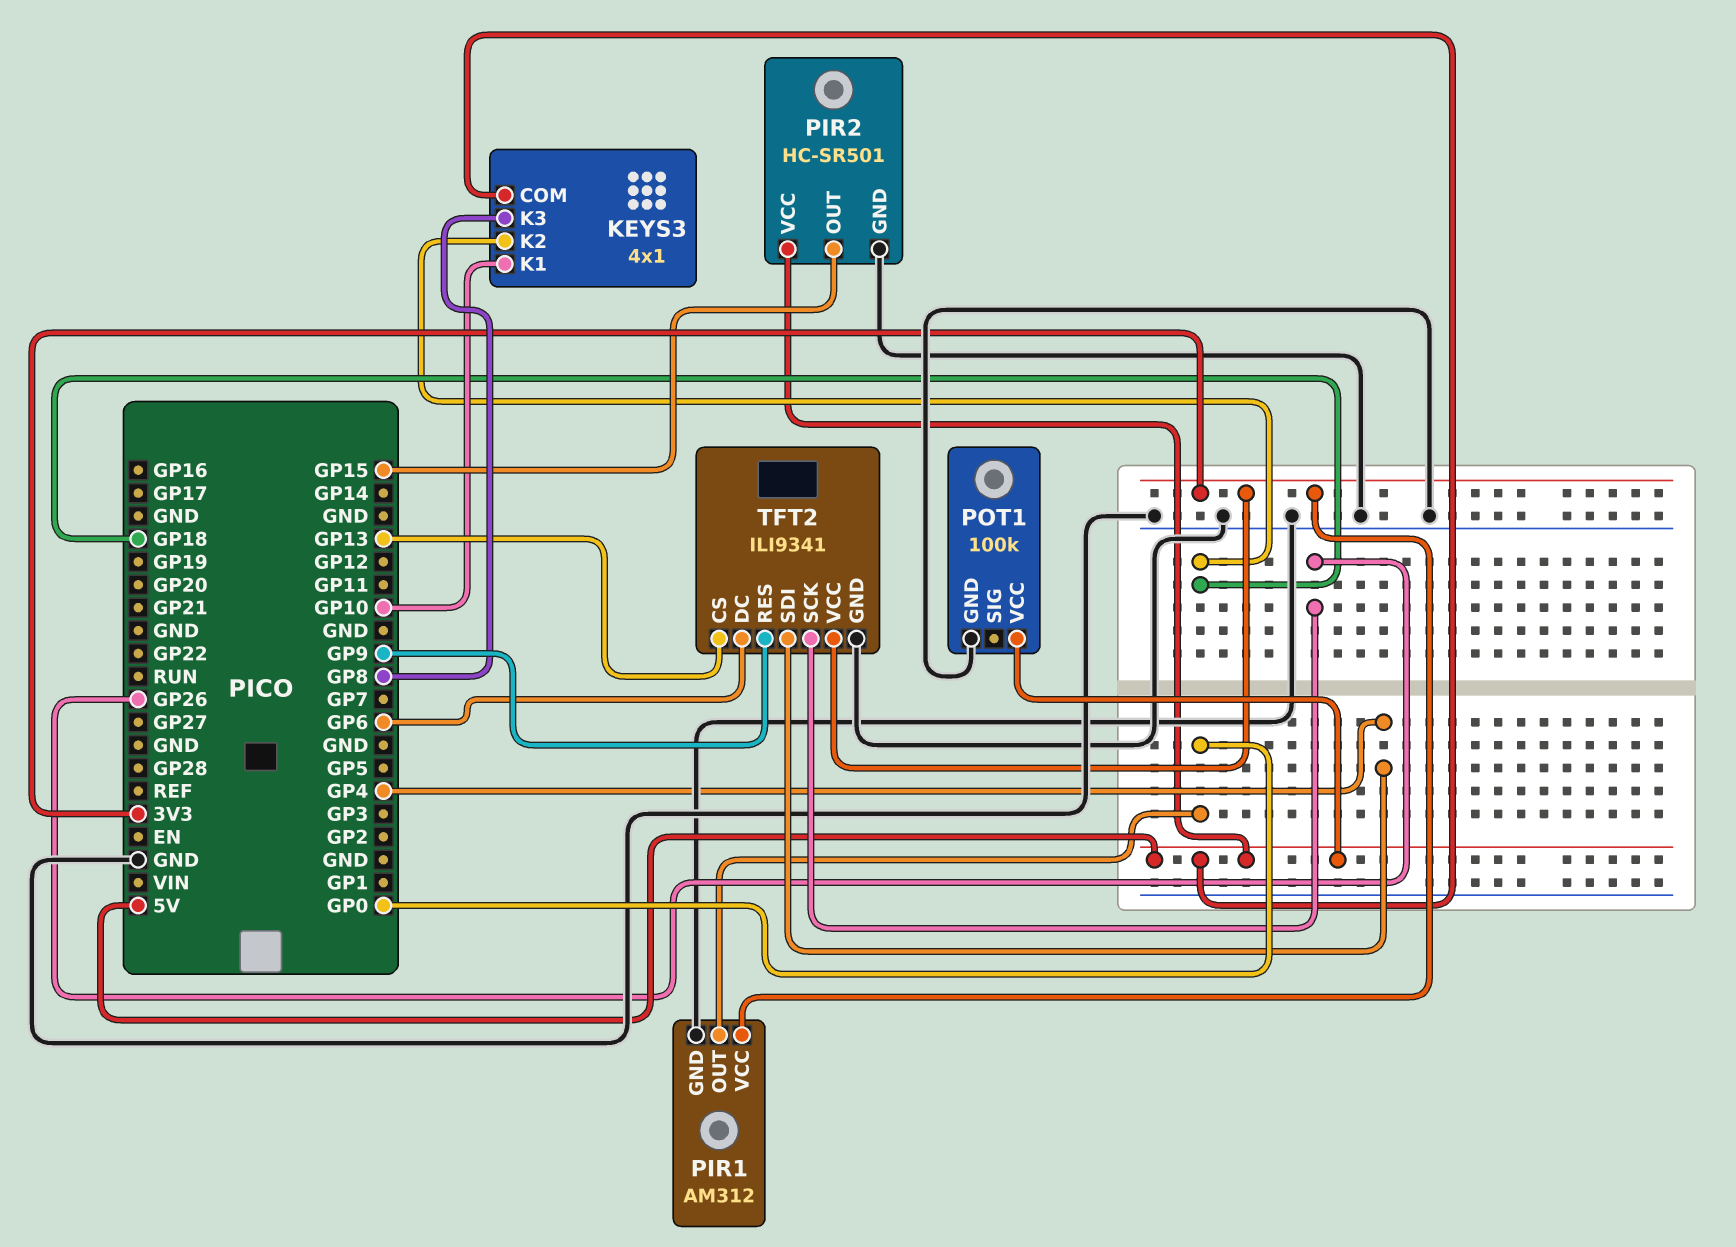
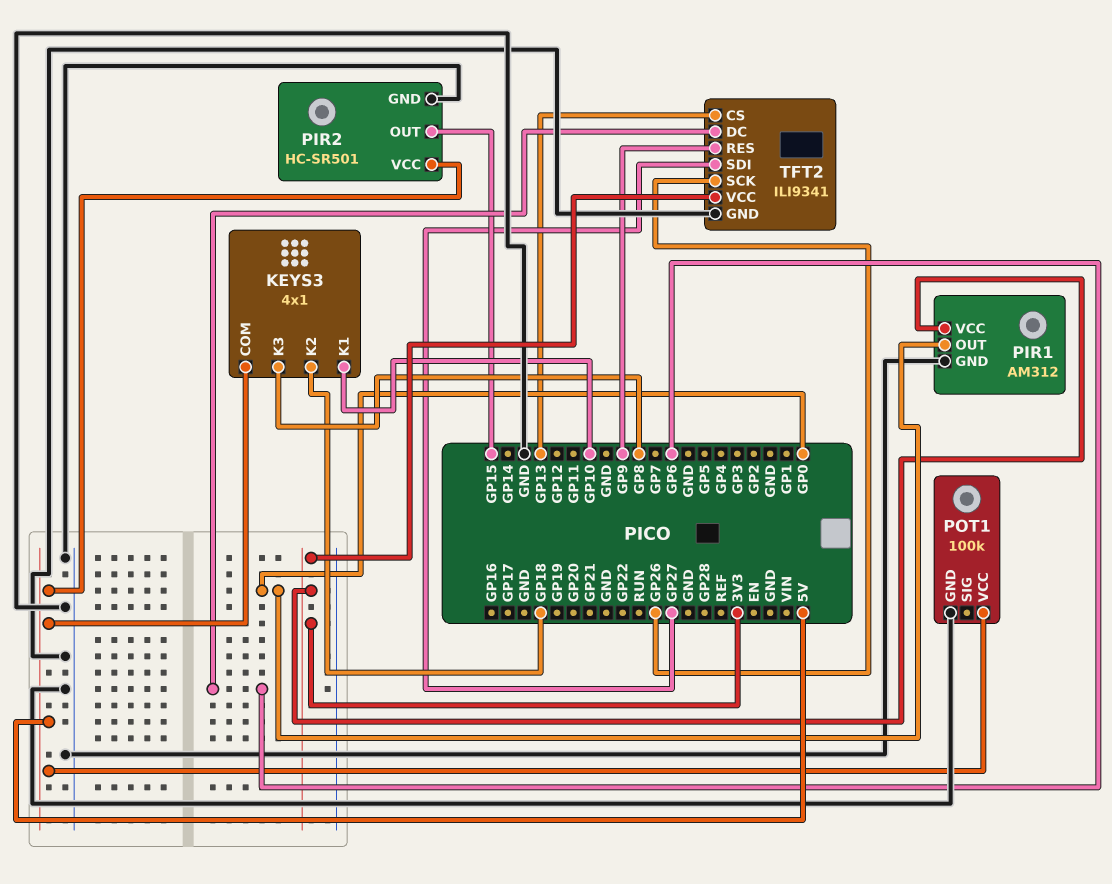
TFT2 pin SDI: GP4 -> GP27

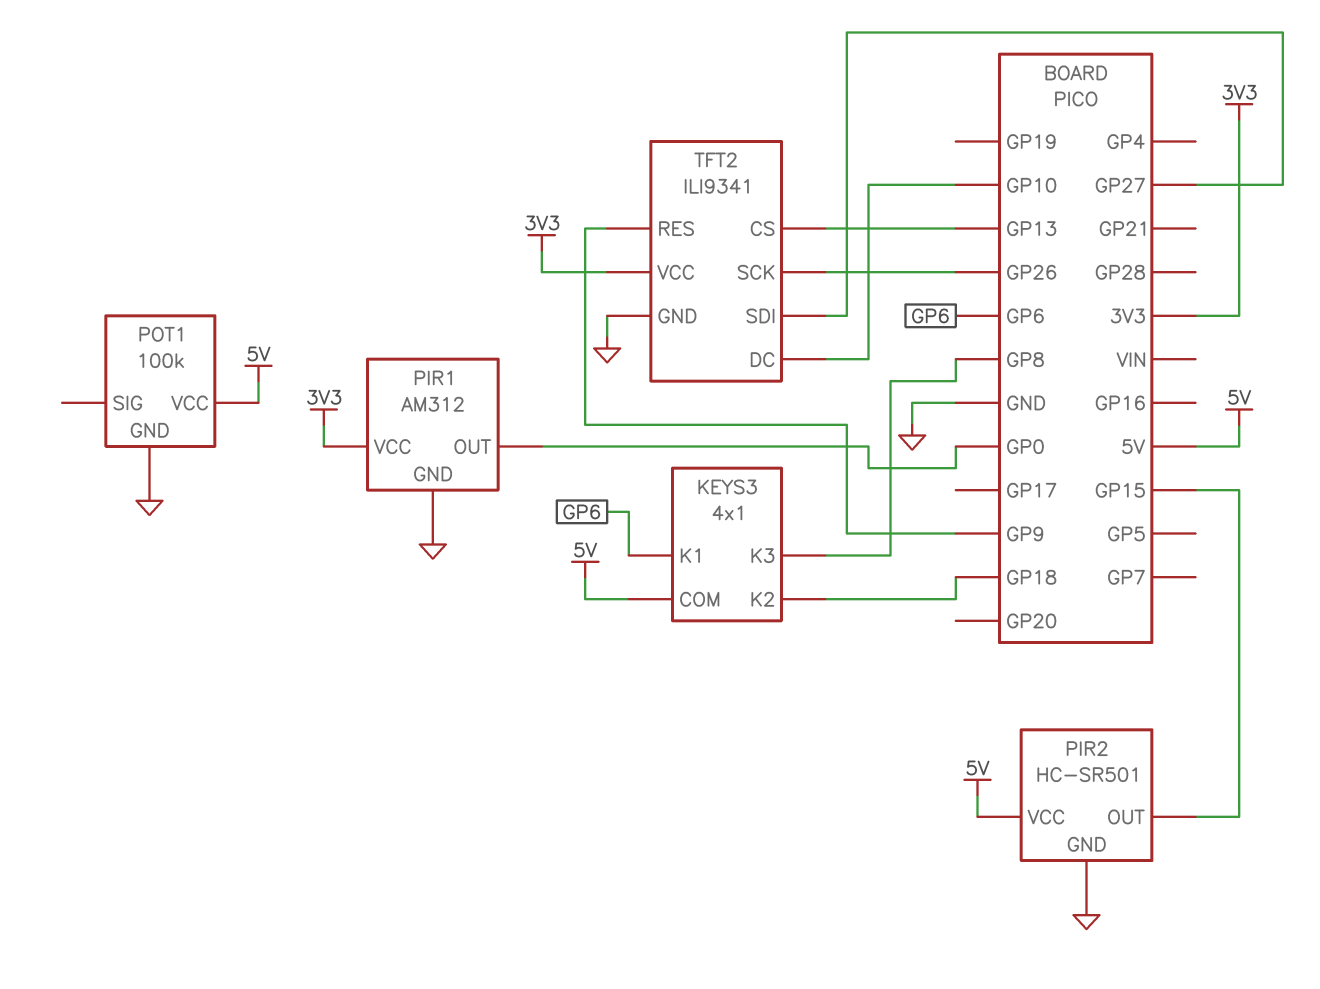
KEYS3 pin K1: GP10 -> GP6
TFT2 pin DC: GP6 -> GP10

